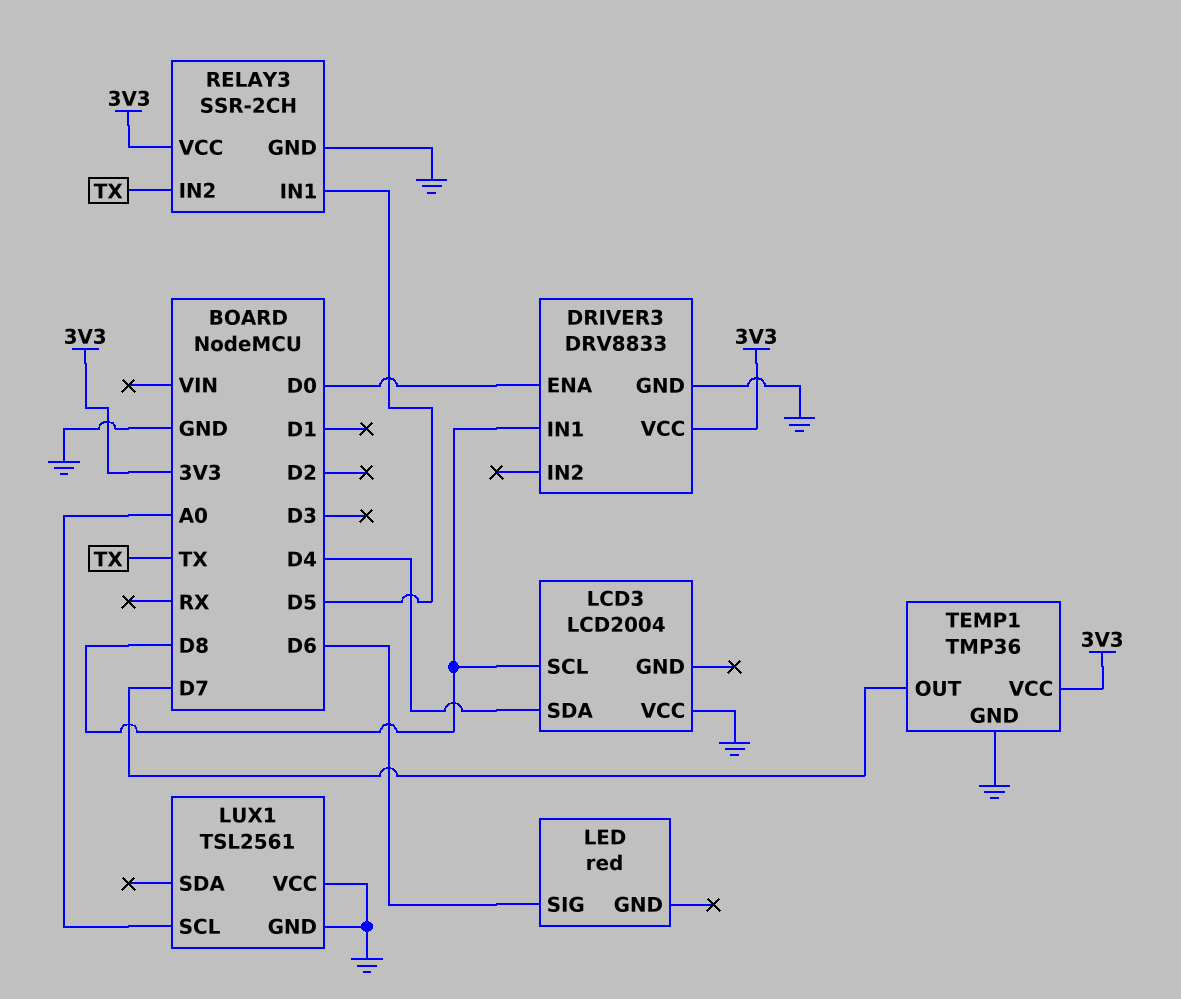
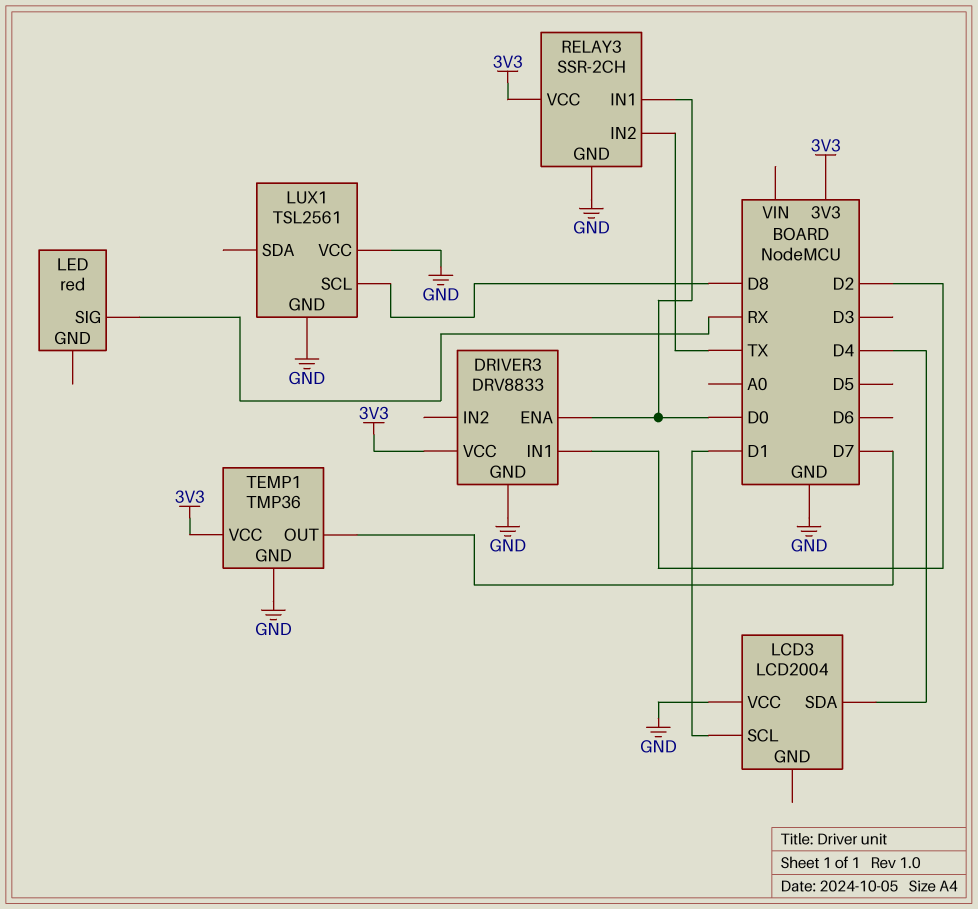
DRIVER3 pin IN1: D8 -> D2
LCD3 pin SCL: D8 -> D1
LED pin SIG: D6 -> RX
LUX1 pin SCL: A0 -> D8
RELAY3 pin IN1: D5 -> D0

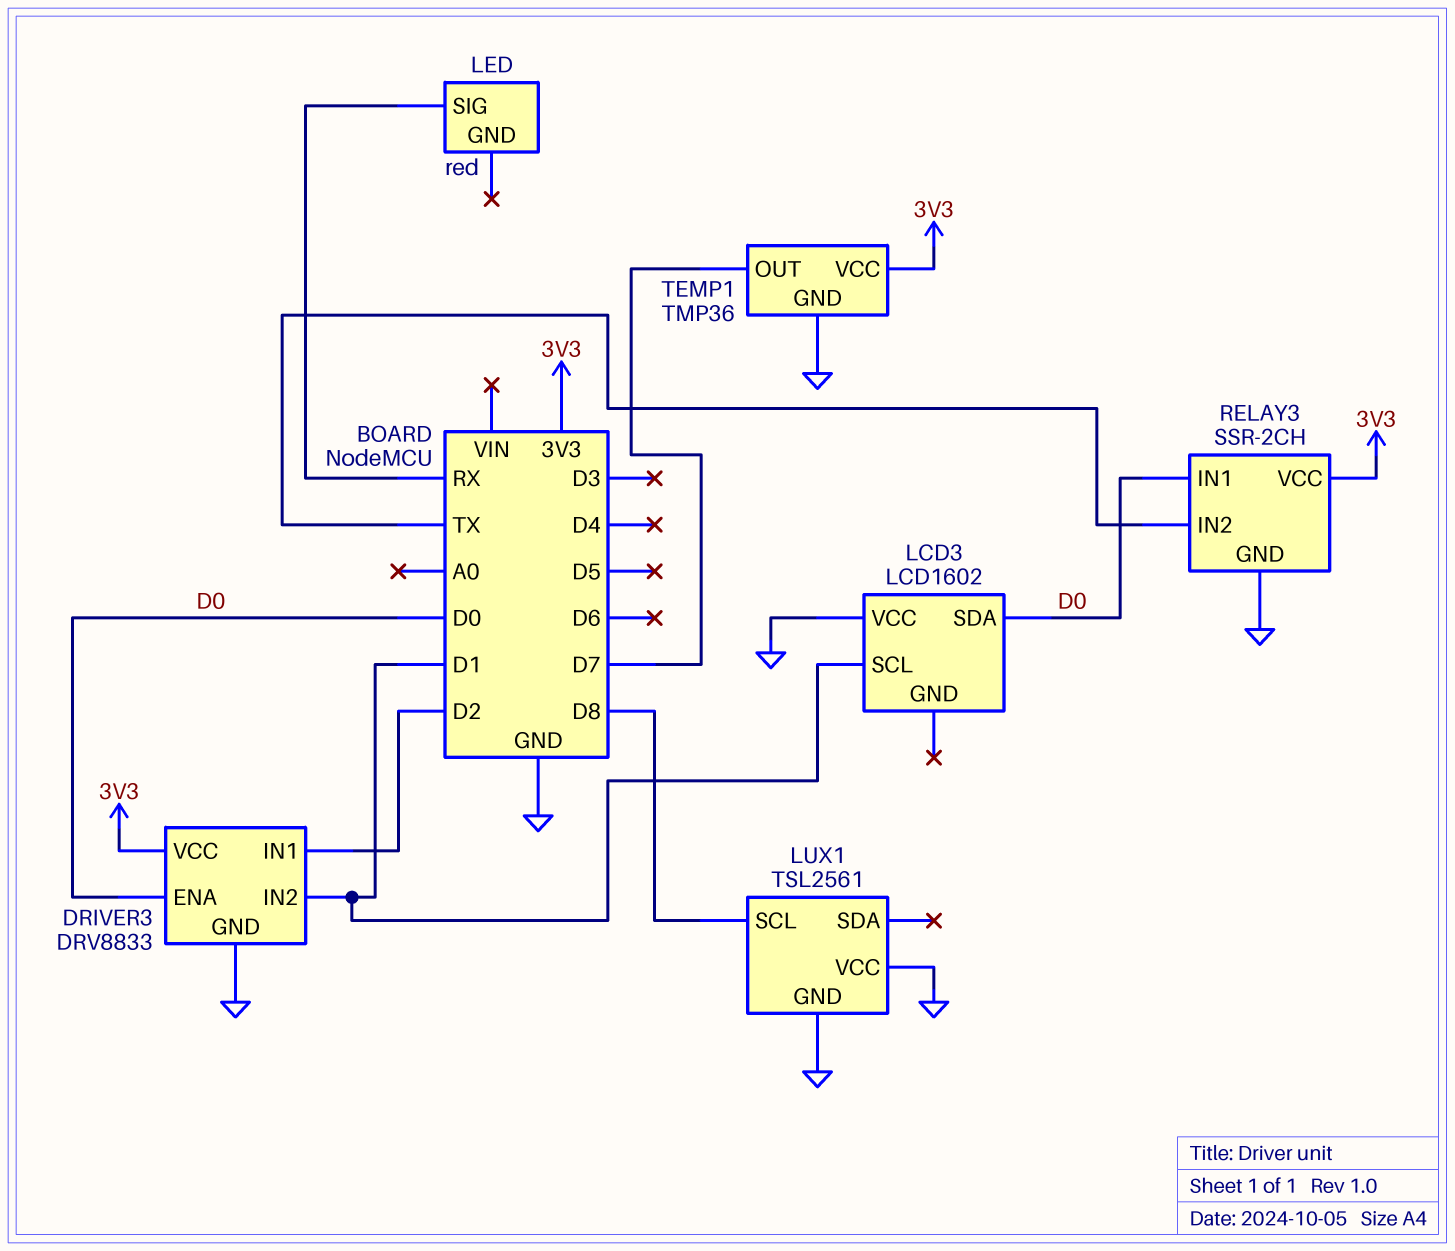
DRIVER3 pin IN2: none -> D1
LCD3: LCD2004 -> LCD1602
LCD3 pin SDA: D4 -> D0

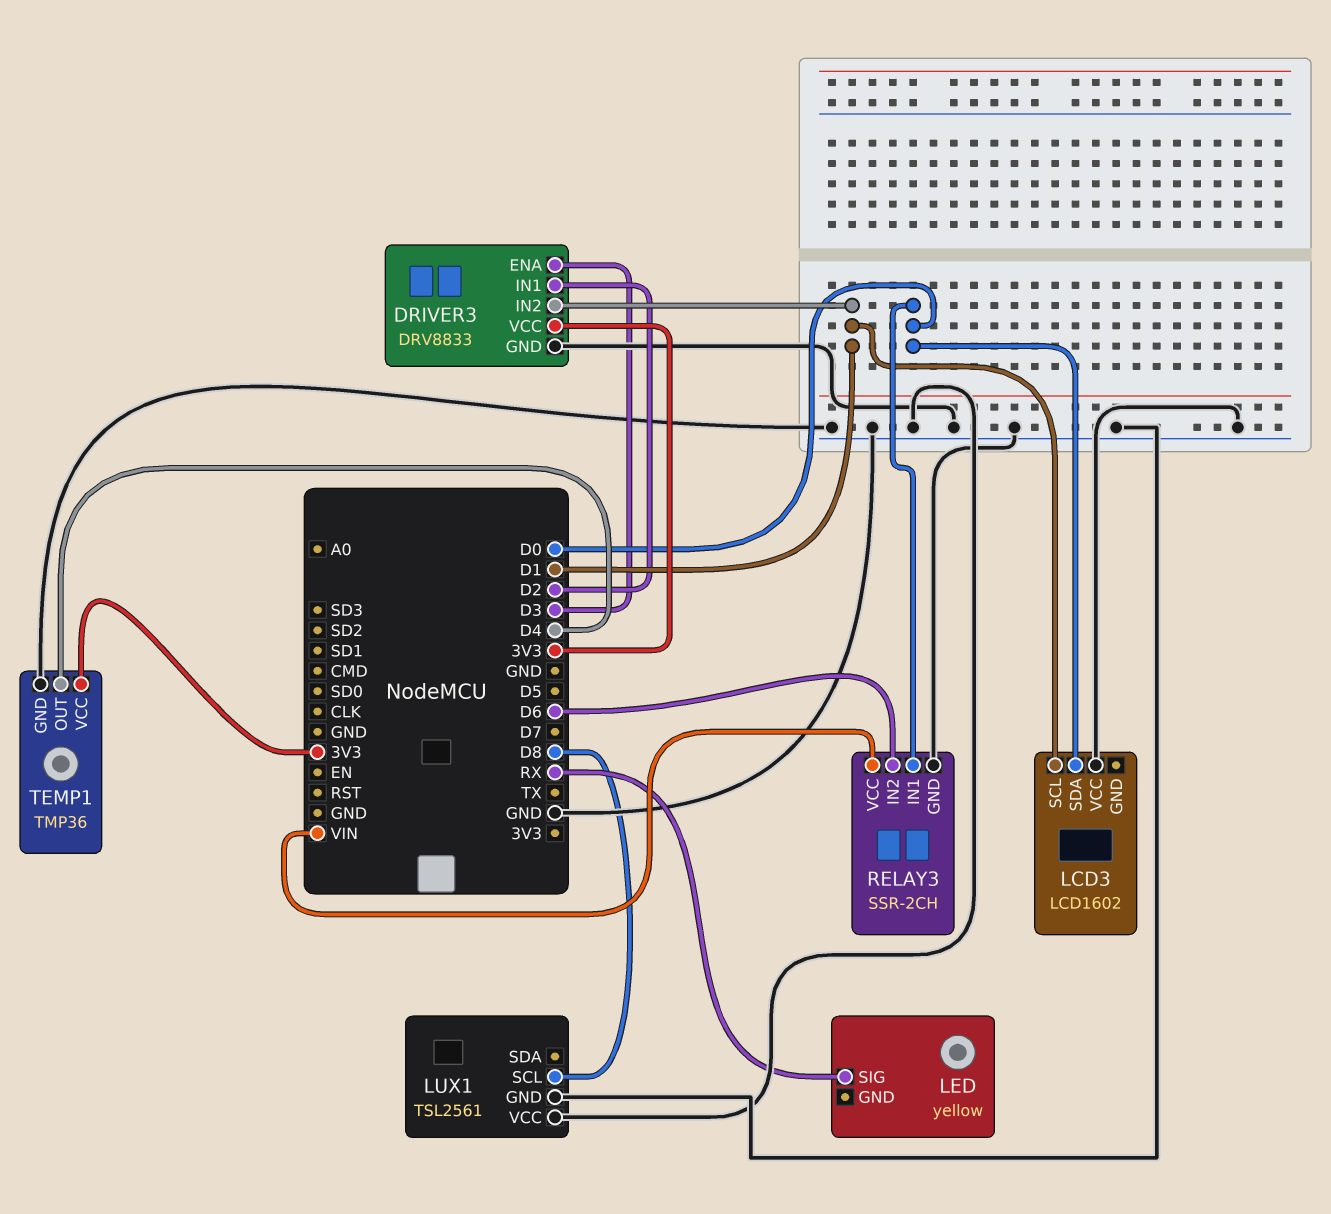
DRIVER3 pin ENA: D0 -> D3
LED: red -> yellow
RELAY3 pin IN2: TX -> D6
RELAY3 pin VCC: 3V3 -> VIN
TEMP1 pin OUT: D7 -> D4

